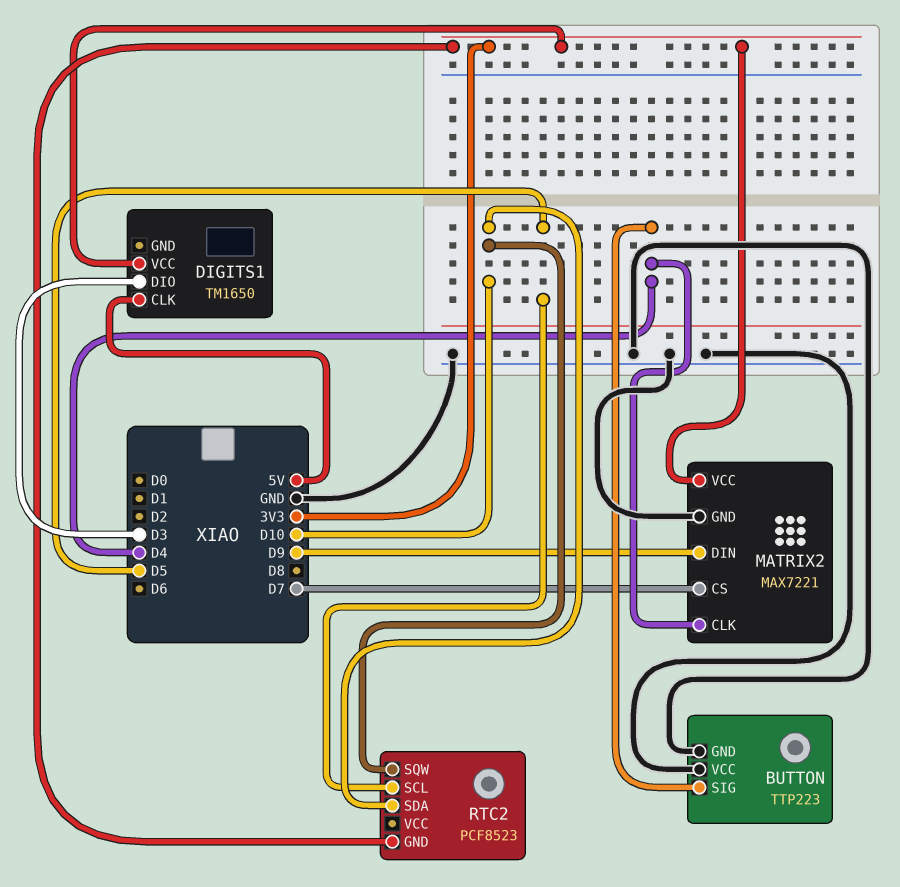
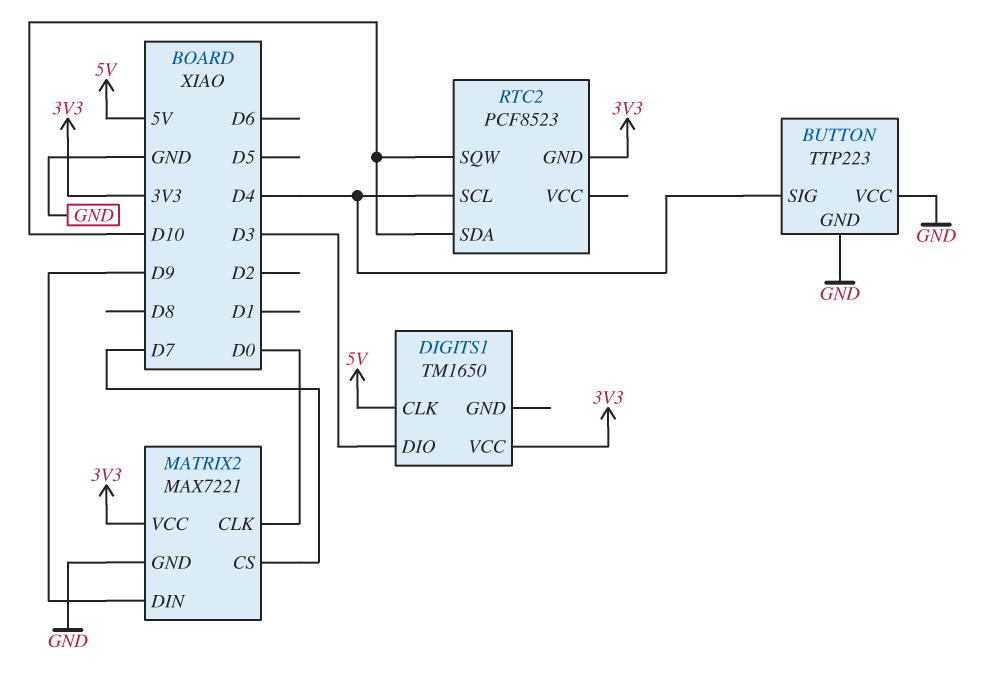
MATRIX2 pin CLK: D4 -> D0
RTC2 pin SCL: D5 -> D4

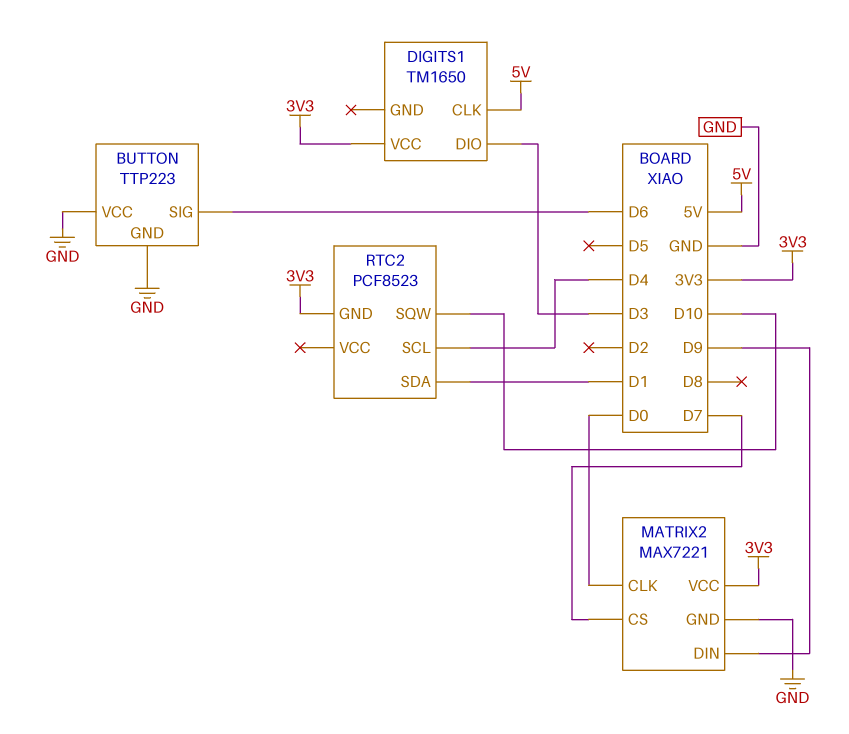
BUTTON pin SIG: D4 -> D6
RTC2 pin SDA: D10 -> D1

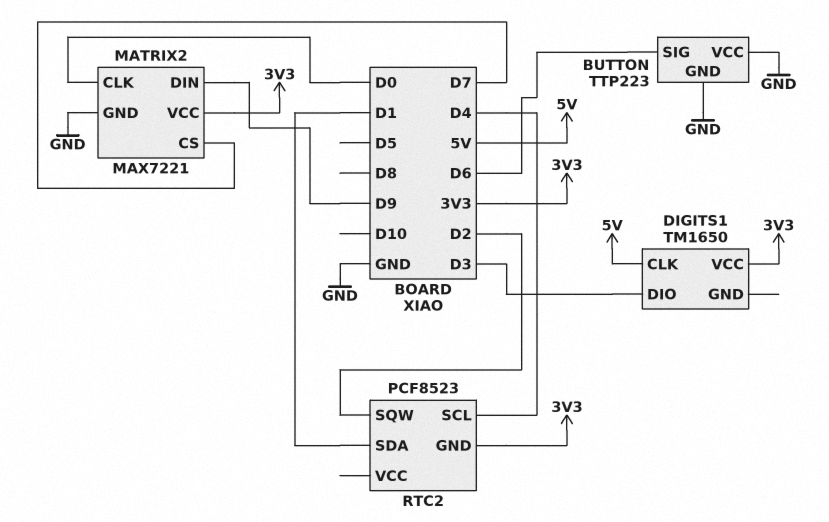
RTC2 pin SQW: D10 -> D2

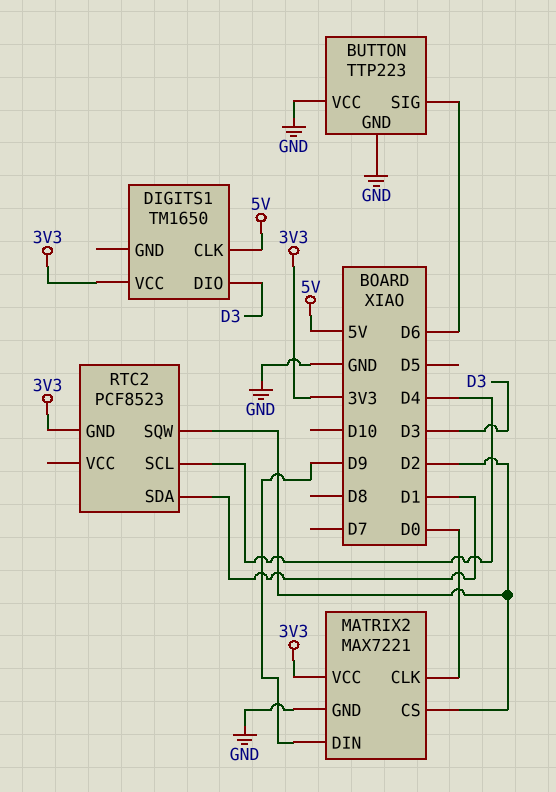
MATRIX2 pin CS: D7 -> D2

